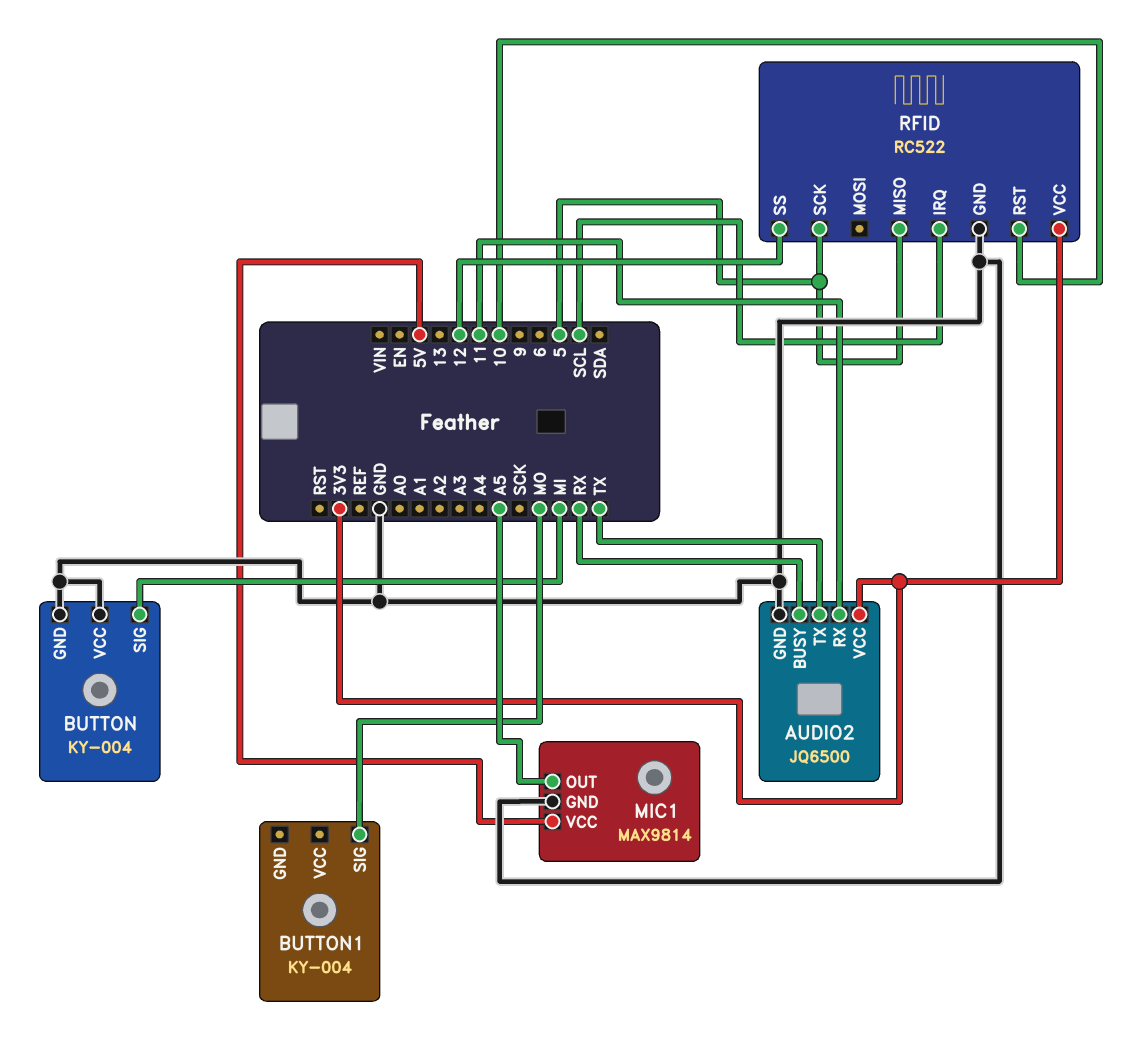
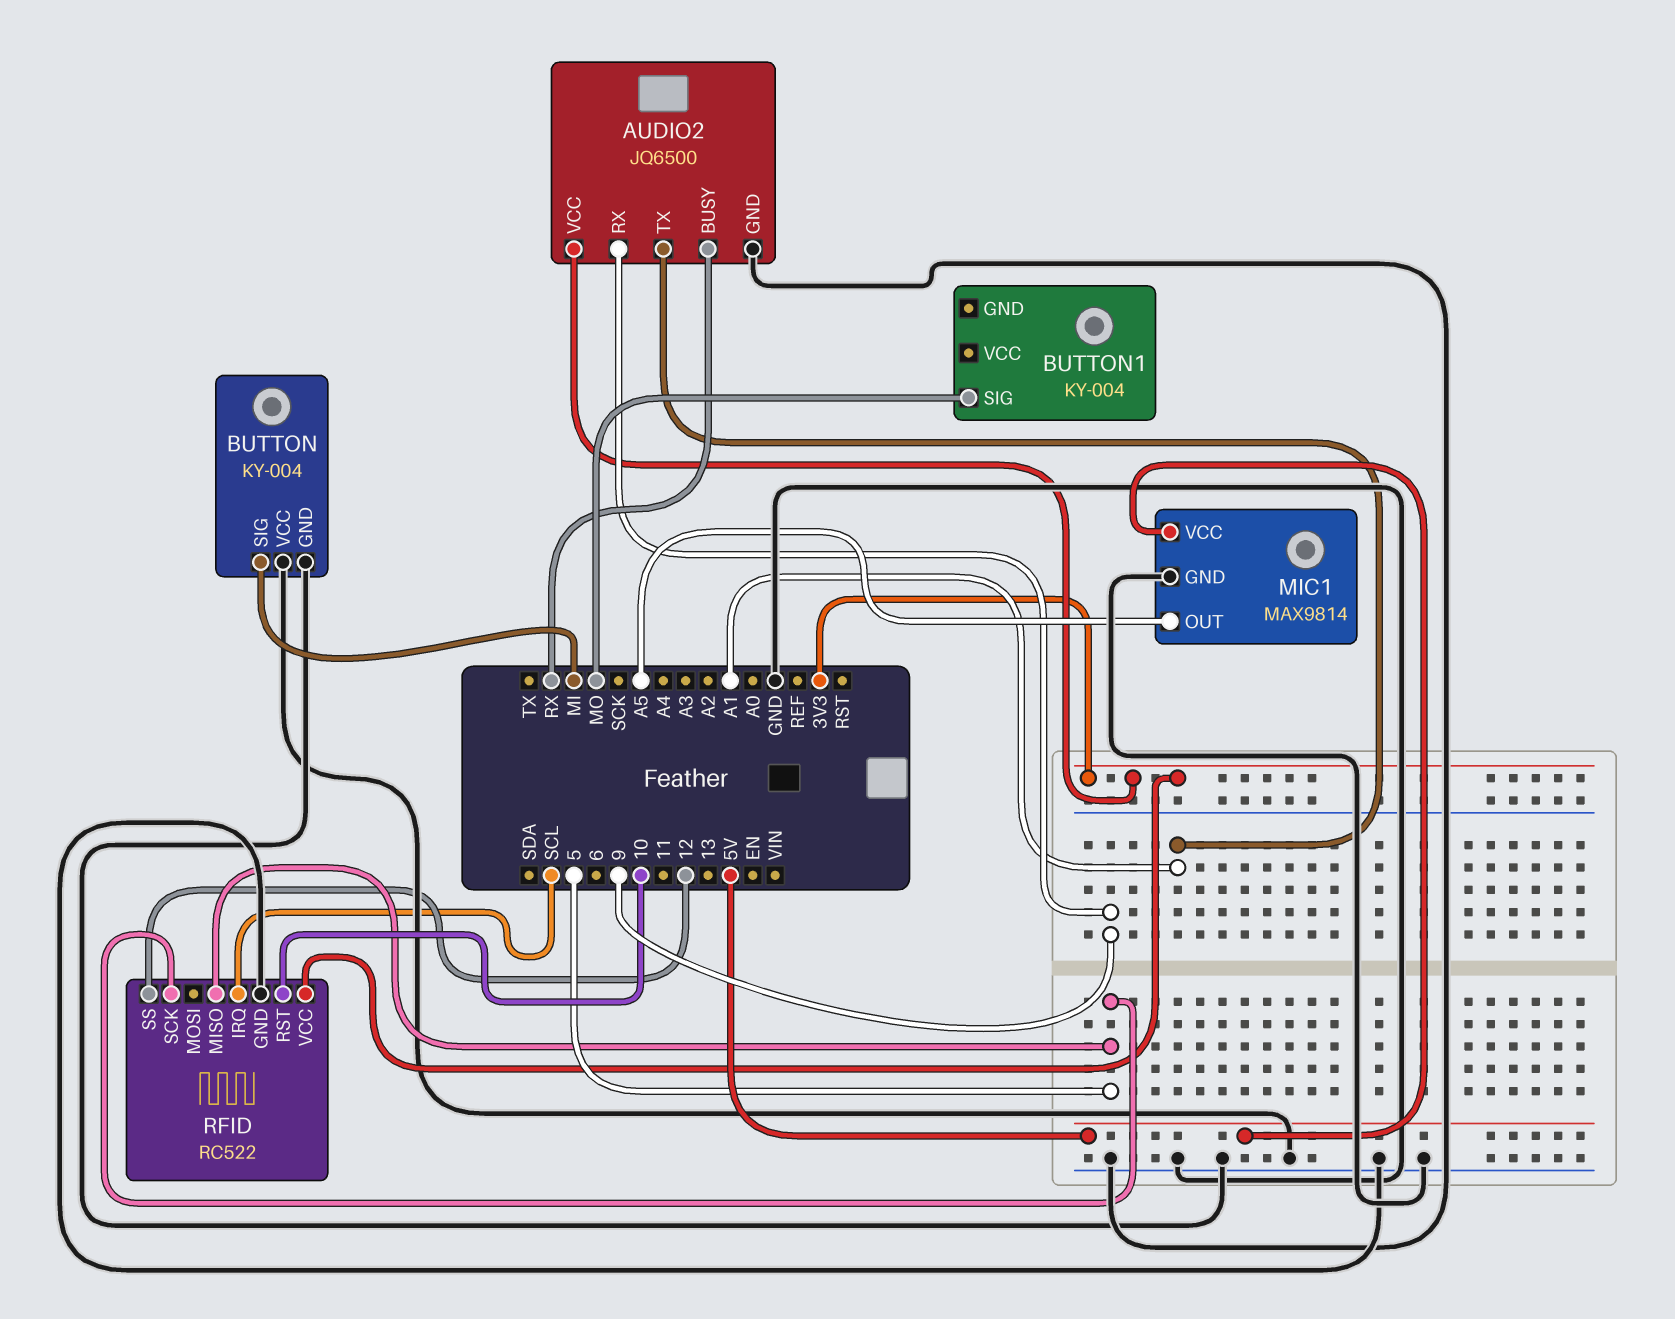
AUDIO2 pin RX: 11 -> 9
AUDIO2 pin TX: TX -> A1

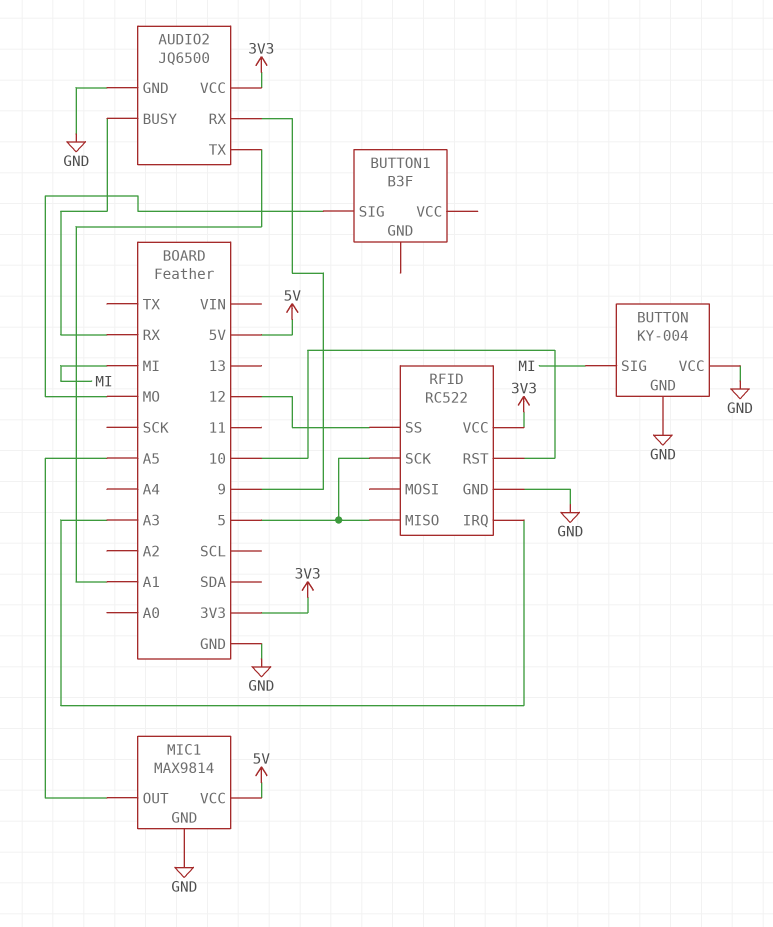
BUTTON1: KY-004 -> B3F
RFID pin IRQ: SCL -> A3

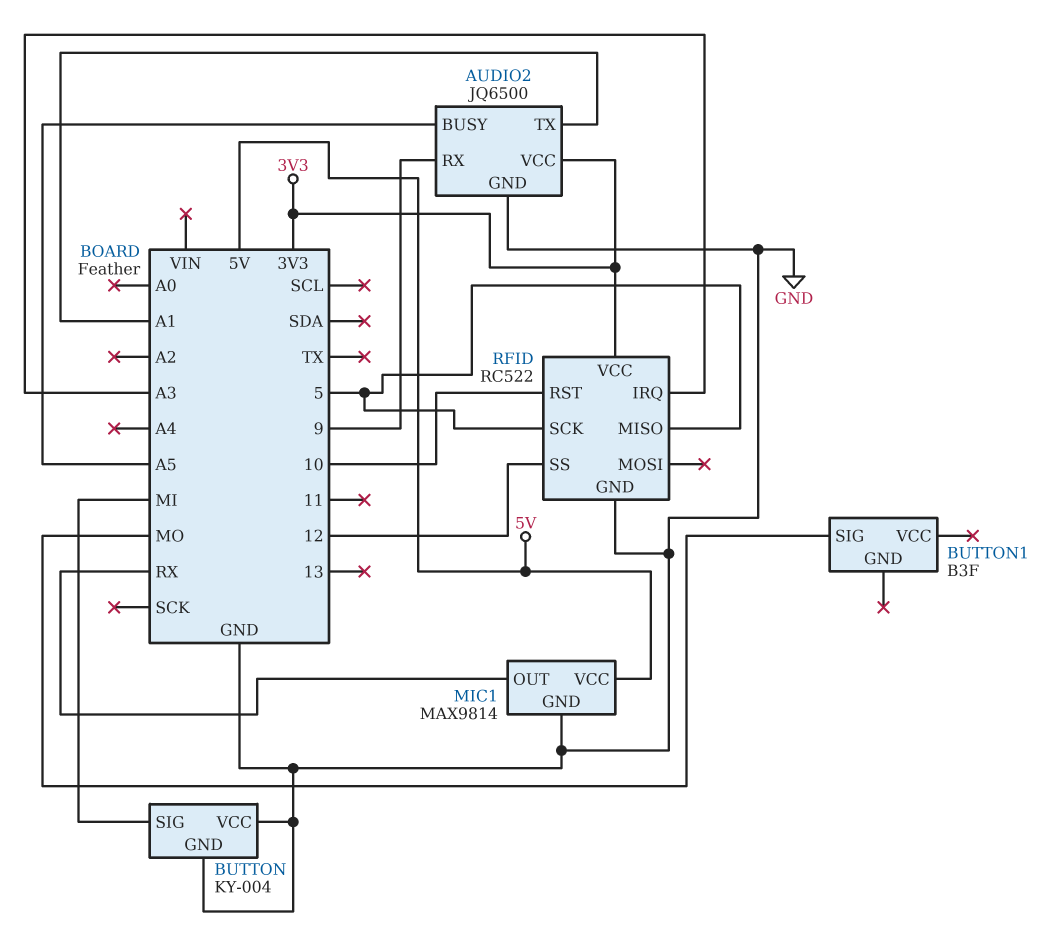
AUDIO2 pin BUSY: RX -> A5
MIC1 pin OUT: A5 -> RX

